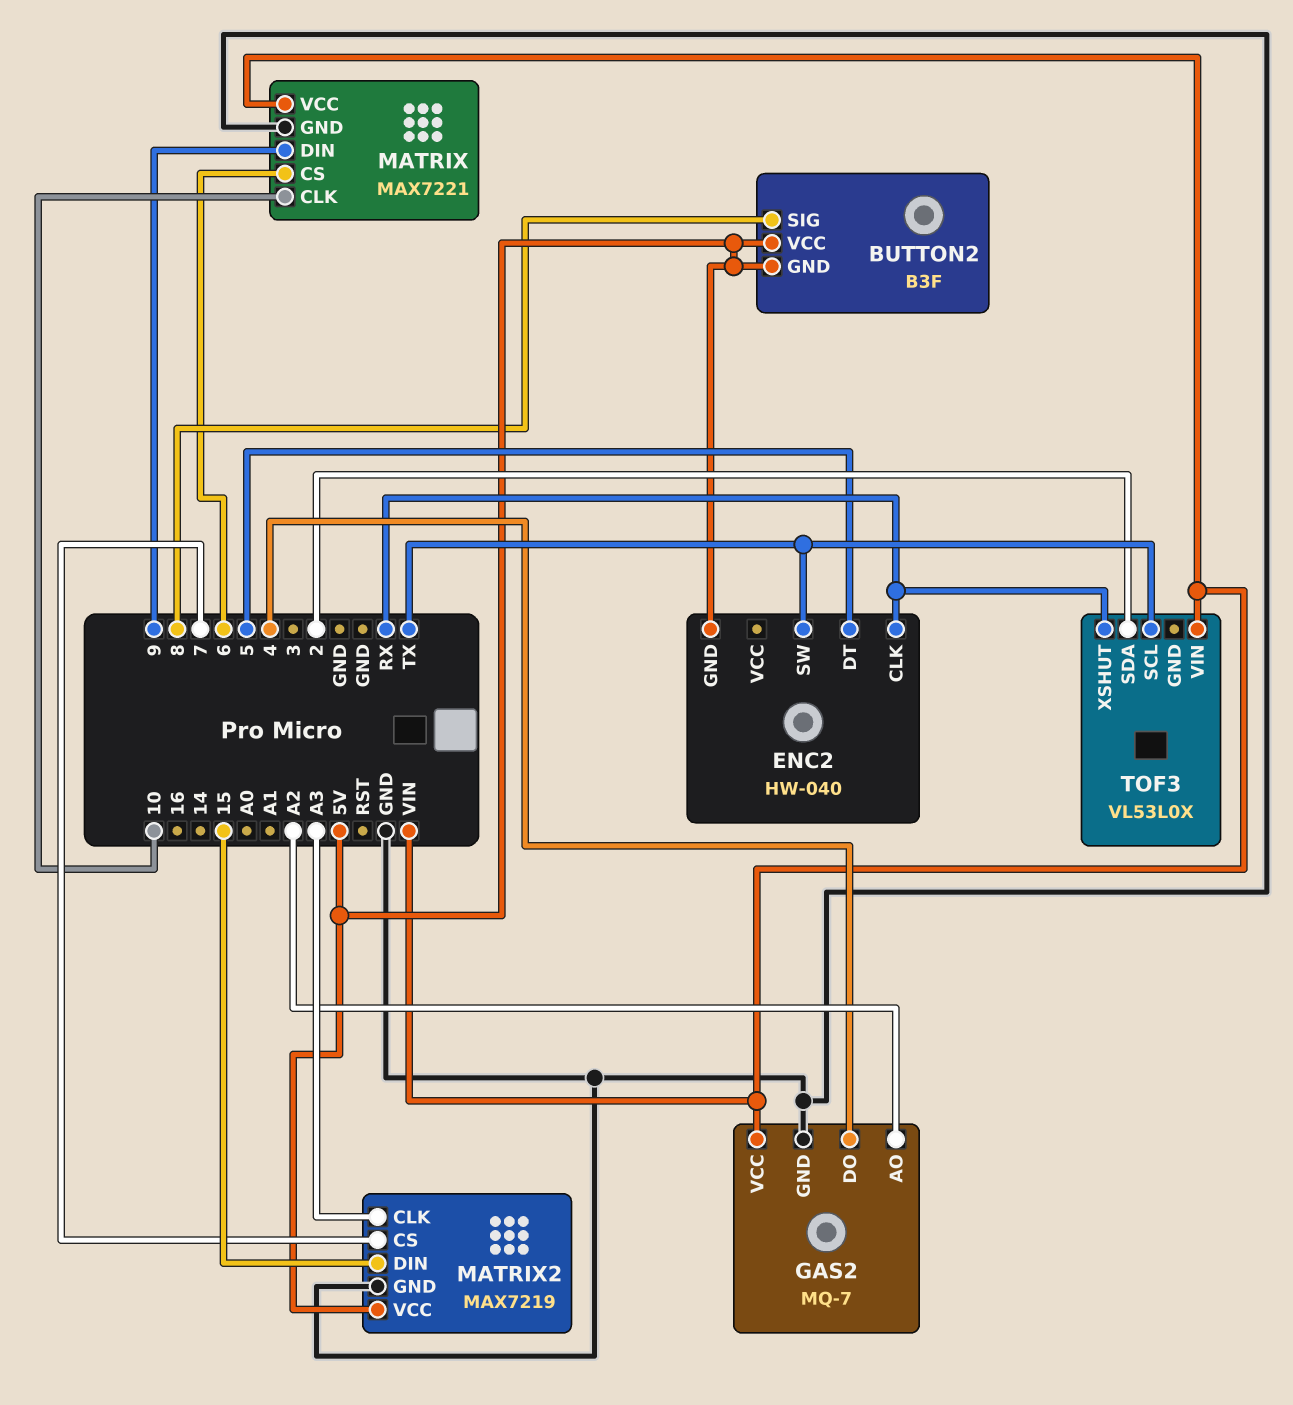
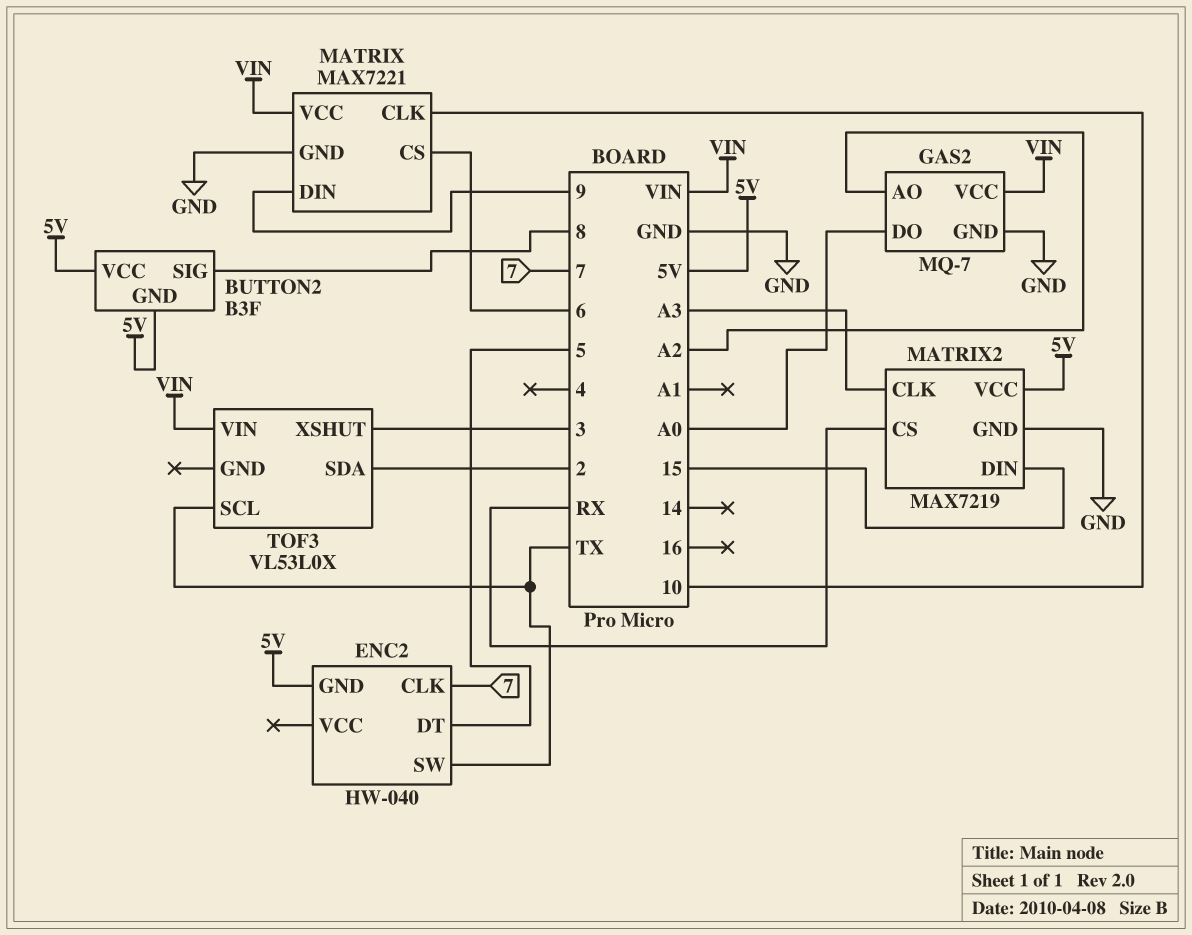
ENC2 pin CLK: RX -> 7
GAS2 pin DO: 4 -> A0
MATRIX2 pin CS: 7 -> RX
TOF3 pin XSHUT: RX -> 3

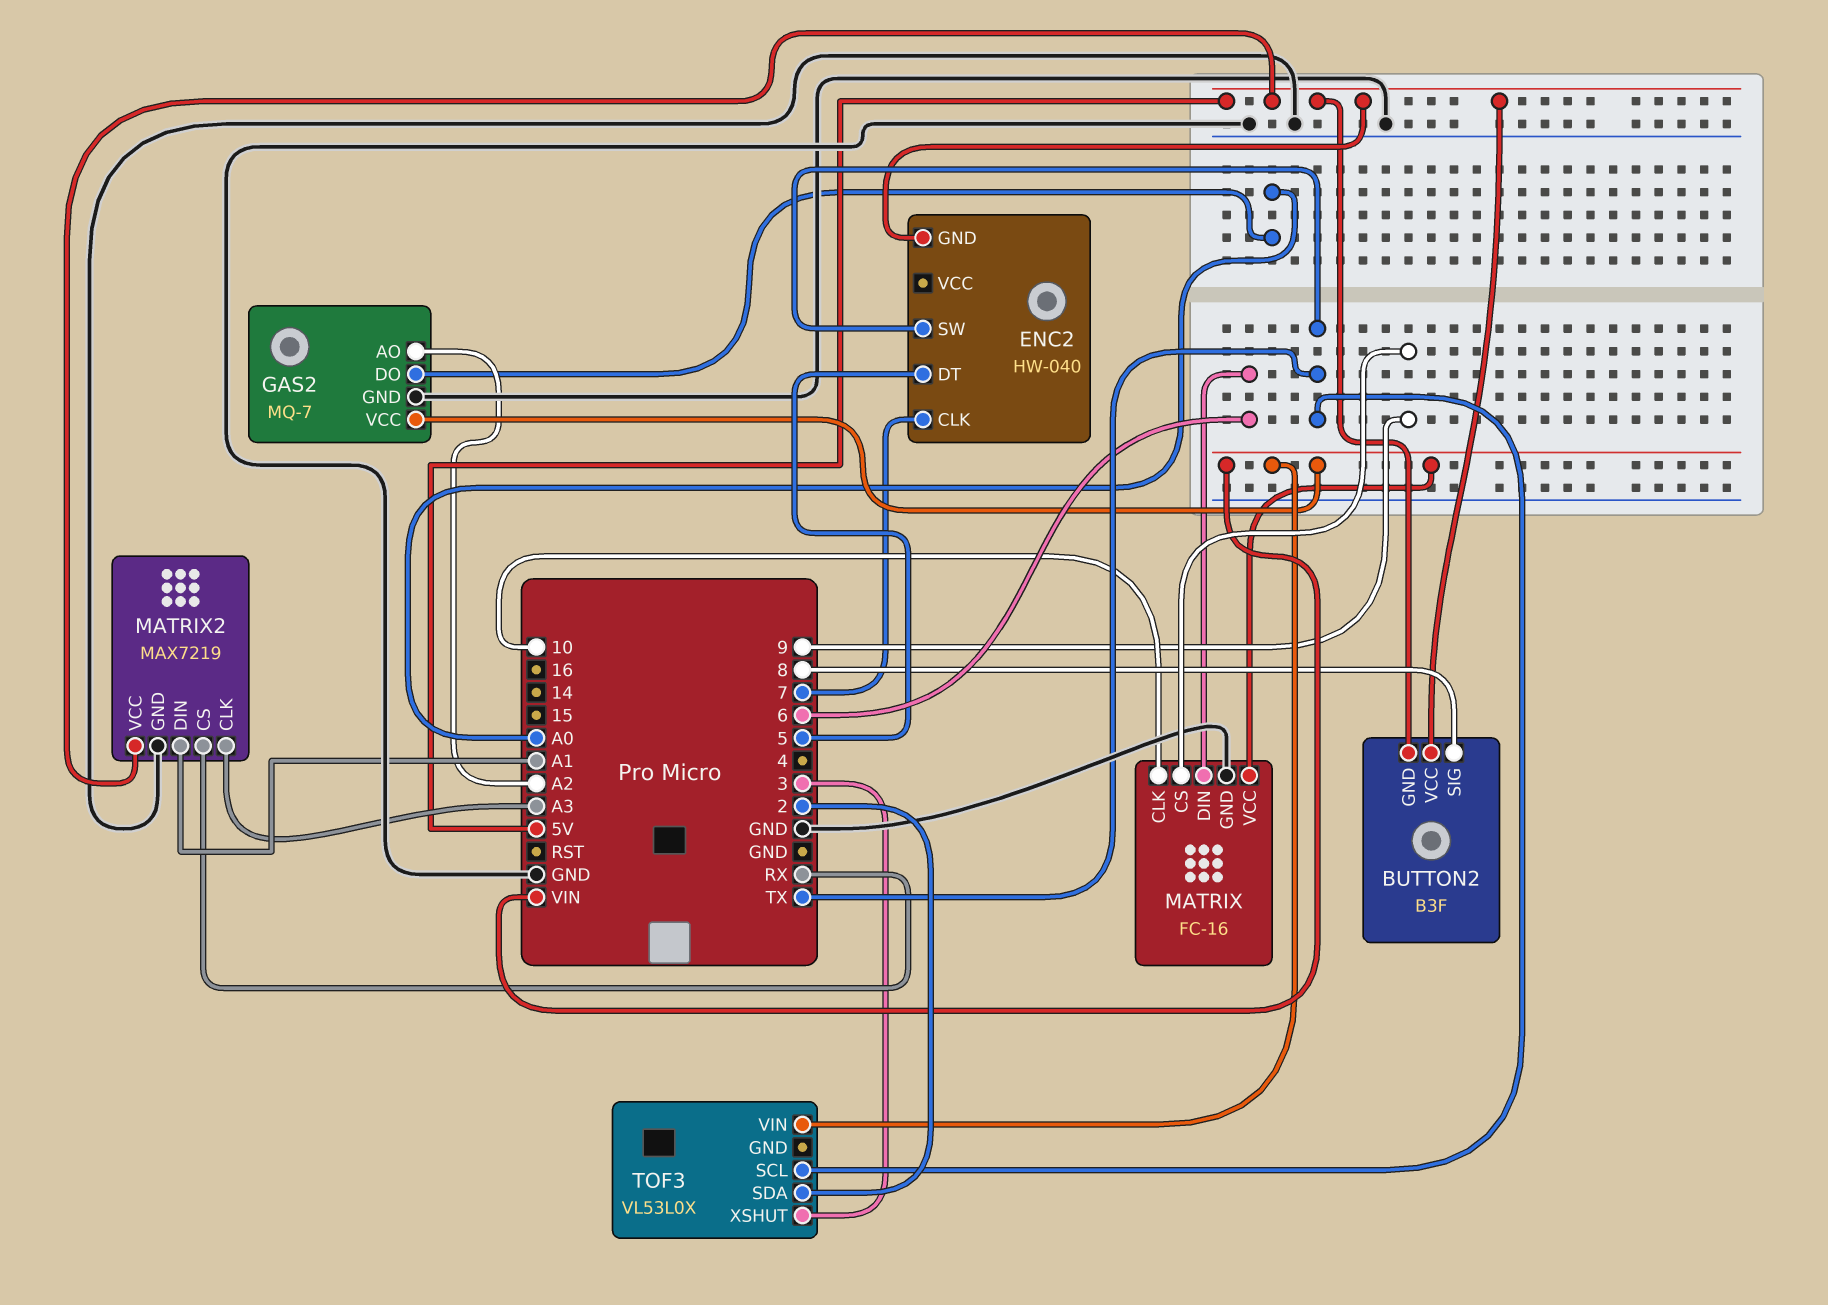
MATRIX: MAX7221 -> FC-16
MATRIX pin CS: 6 -> 9
MATRIX pin DIN: 9 -> 6
MATRIX2 pin DIN: 15 -> A1

